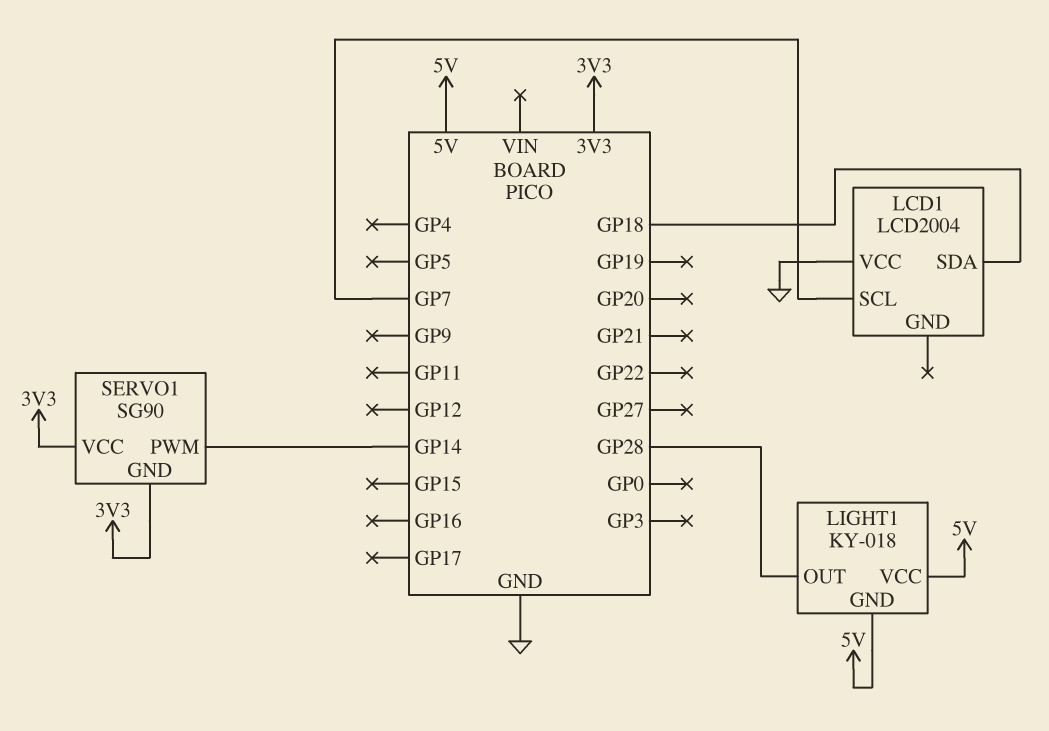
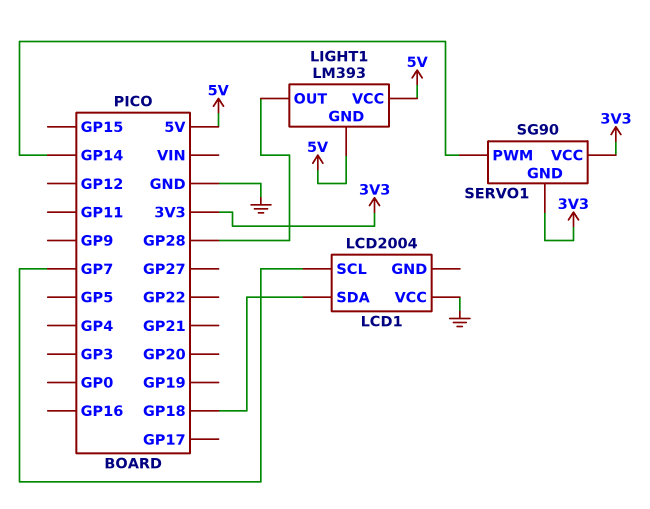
LIGHT1: KY-018 -> LM393

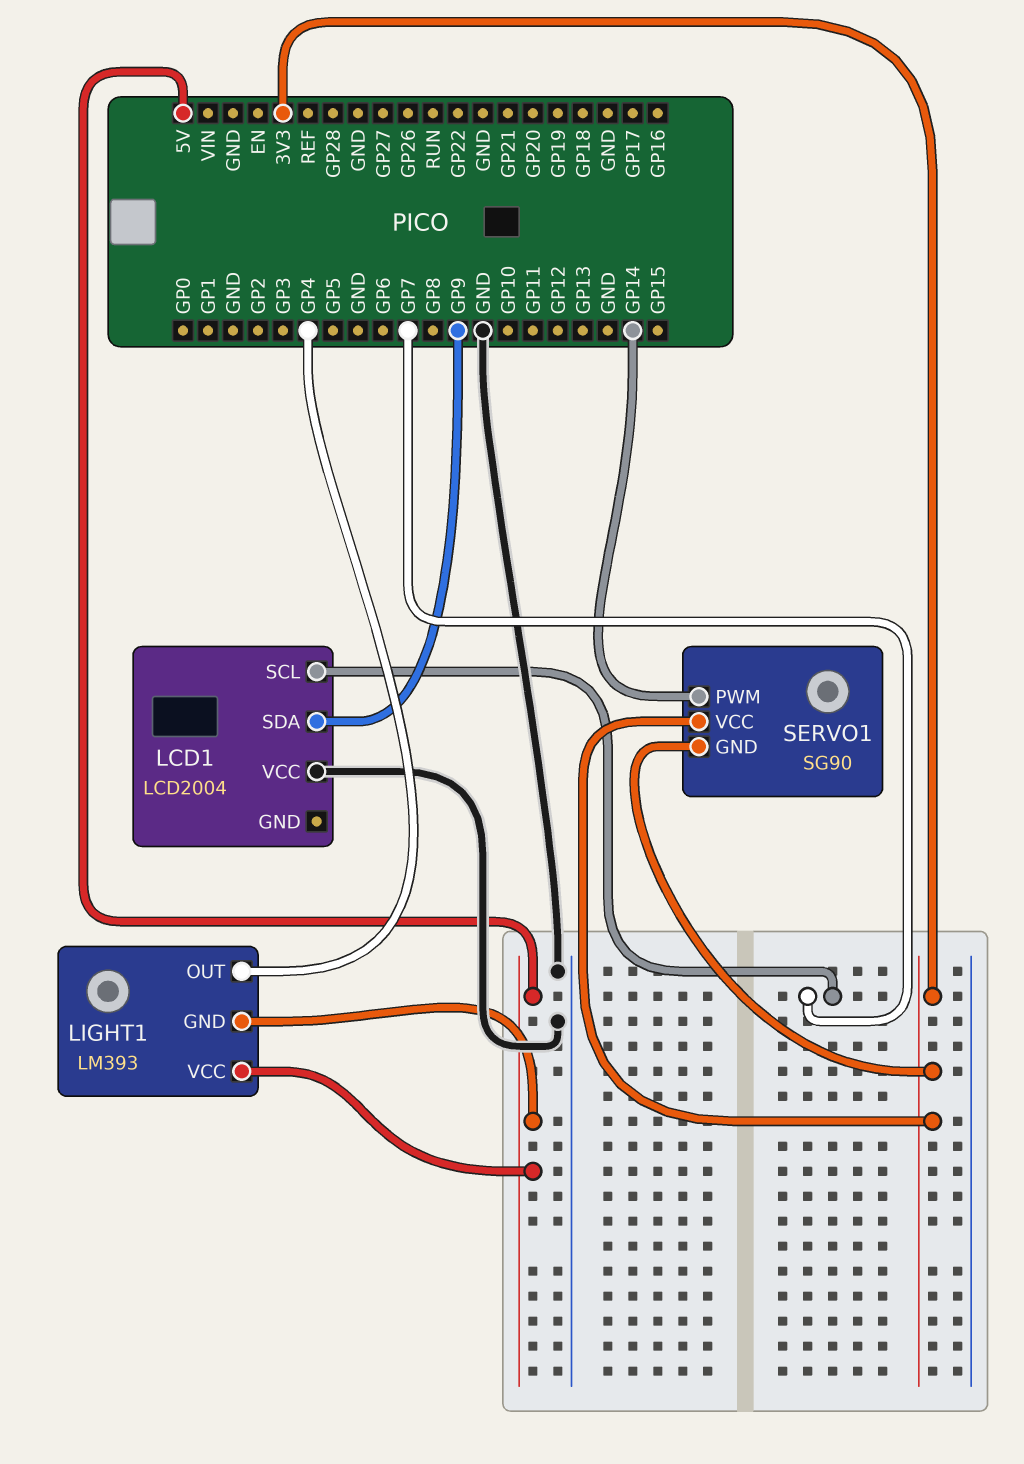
LCD1 pin SDA: GP18 -> GP9
LIGHT1 pin OUT: GP28 -> GP4

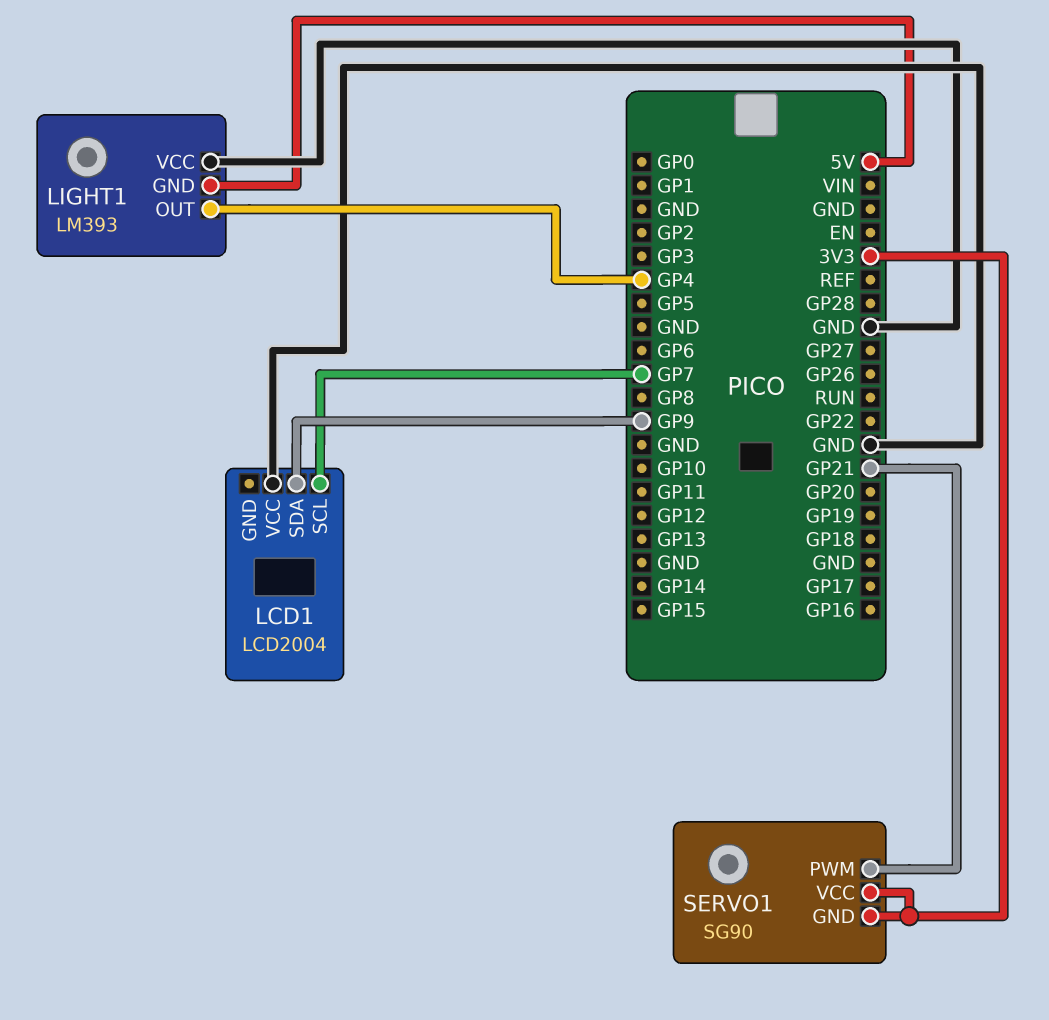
LIGHT1 pin VCC: 5V -> GND
SERVO1 pin PWM: GP14 -> GP21

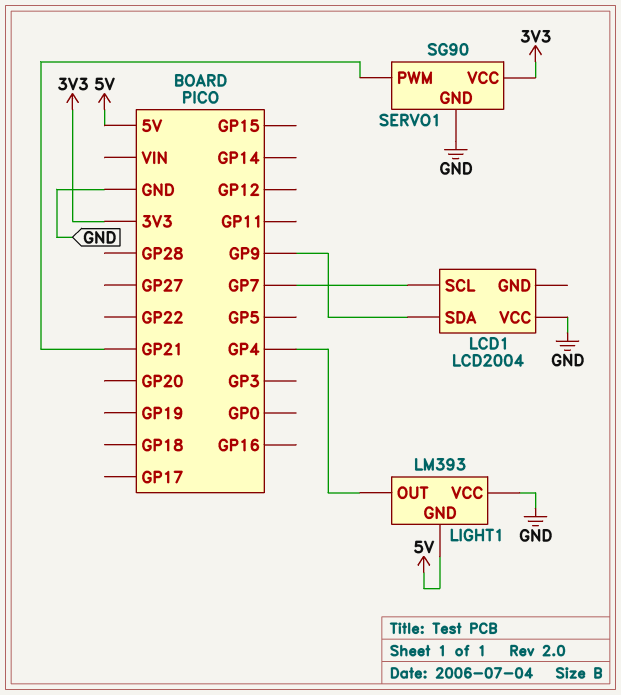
SERVO1 pin GND: 3V3 -> GND

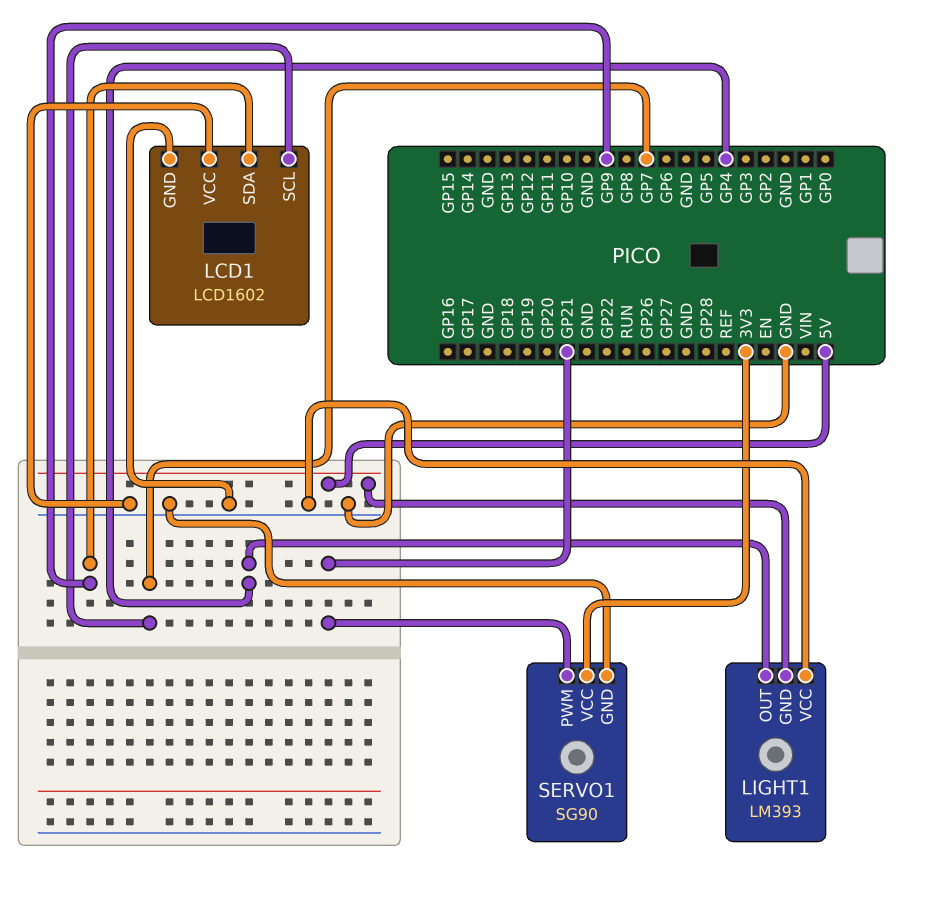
LCD1: LCD2004 -> LCD1602
LCD1 pin GND: none -> GND

